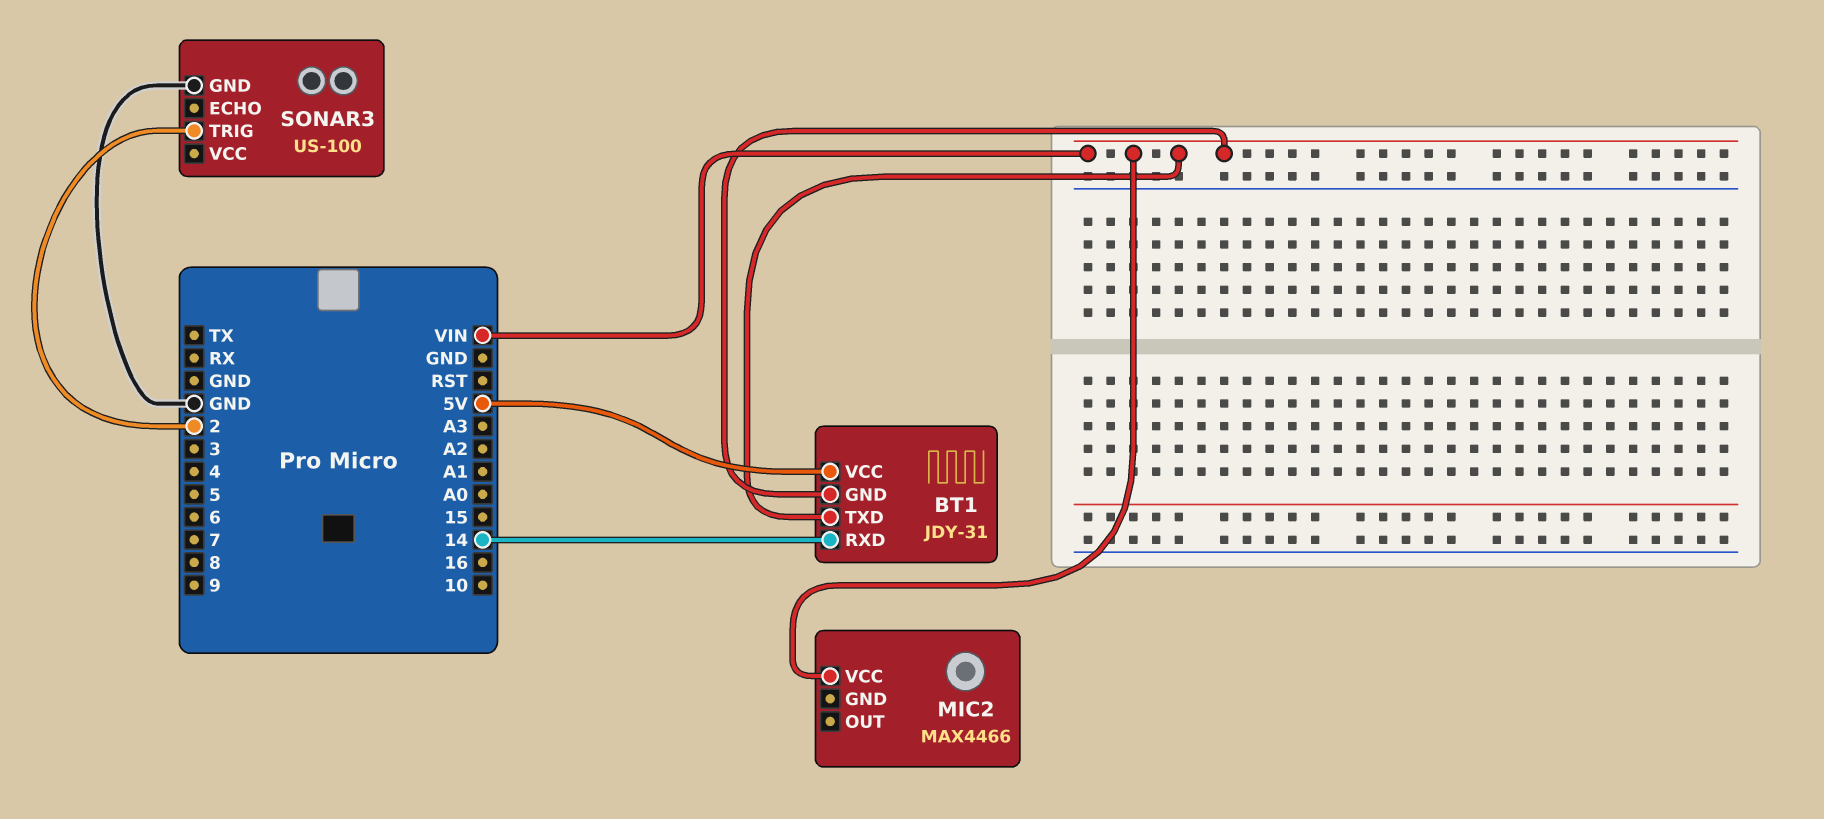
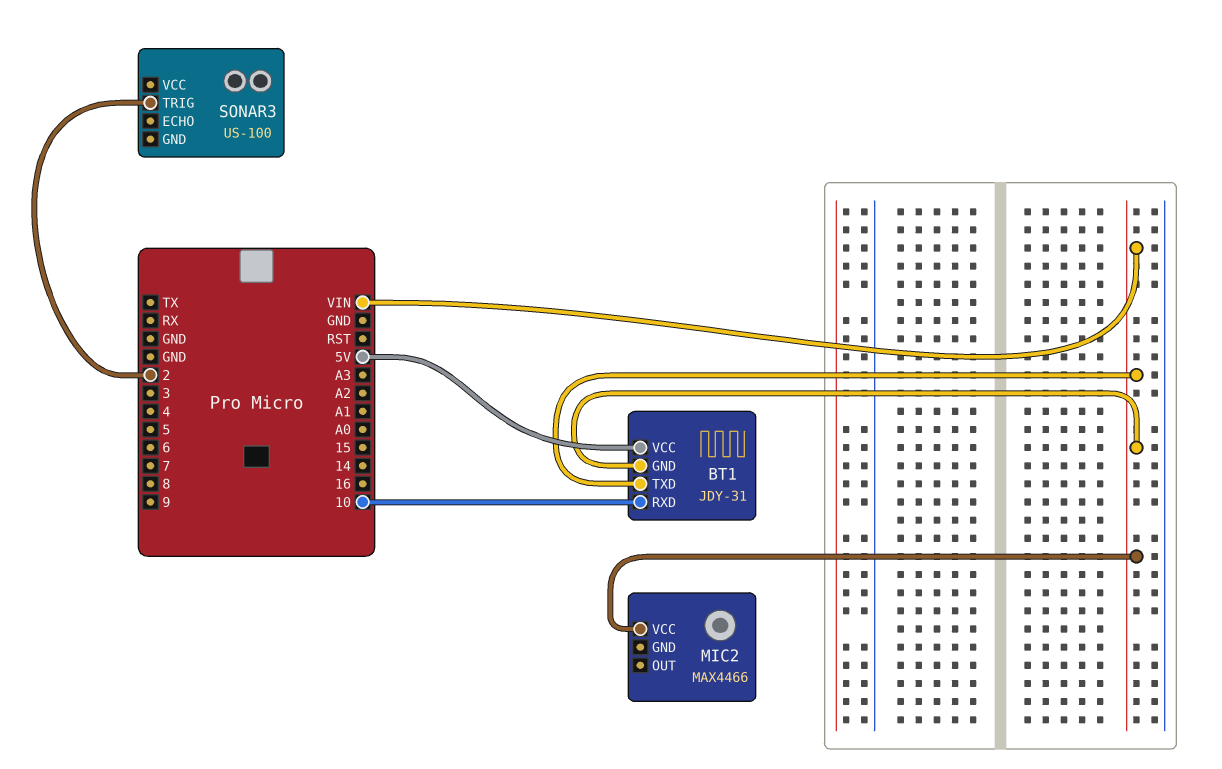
BT1 pin RXD: 14 -> 10
SONAR3 pin GND: GND -> none

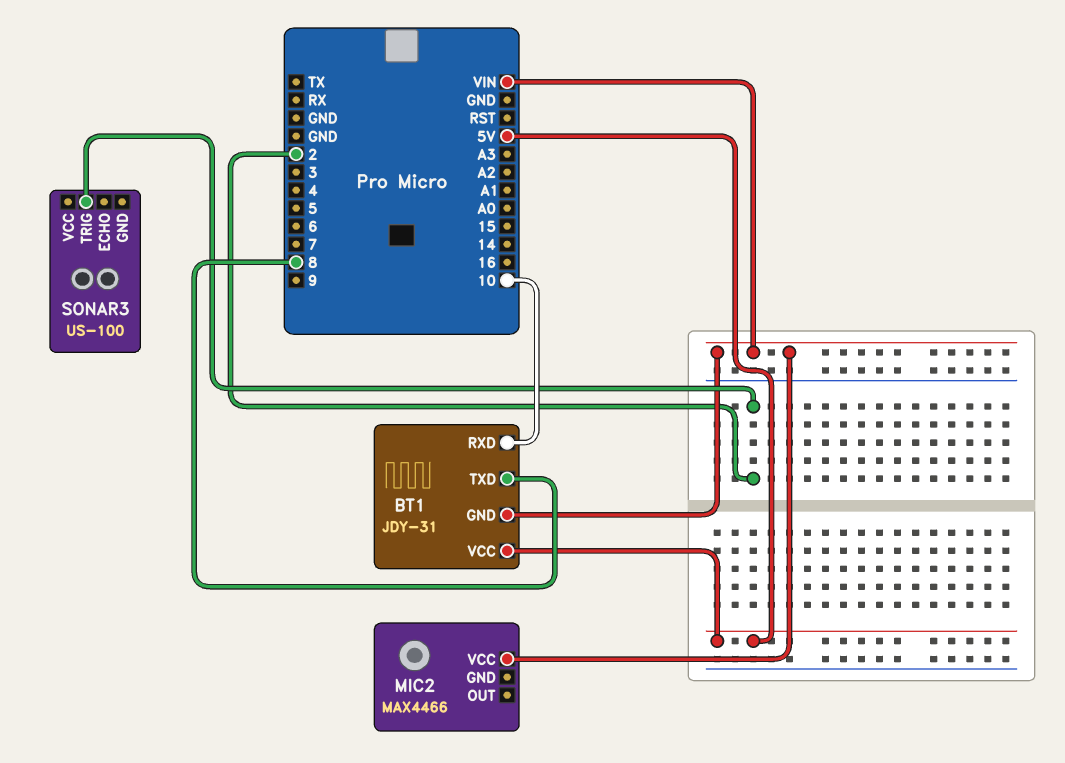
BT1 pin TXD: VIN -> 8

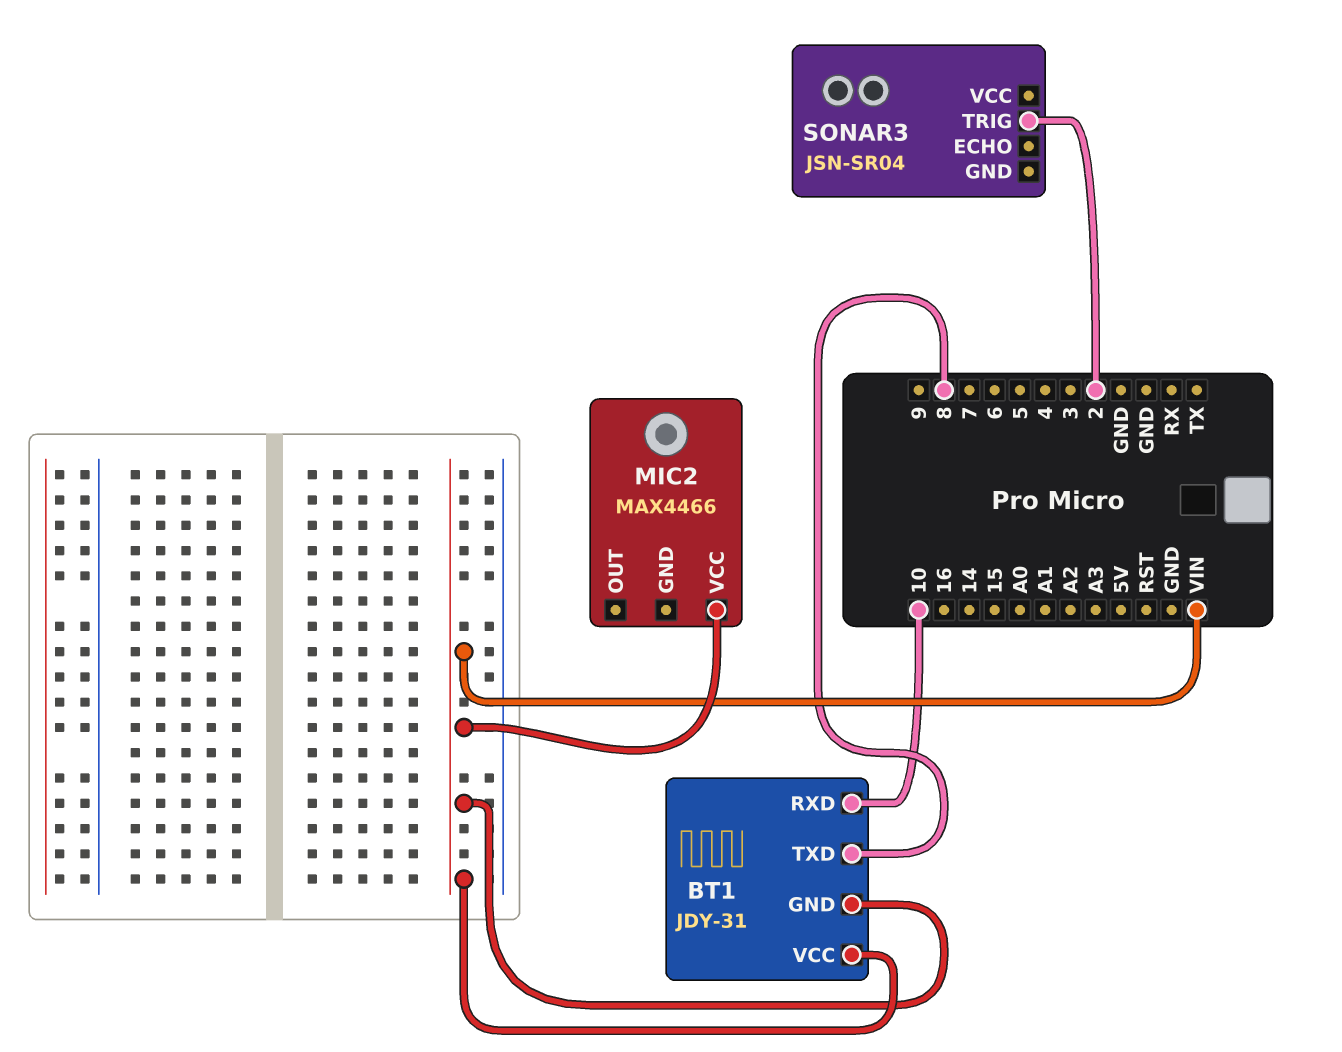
BT1 pin VCC: 5V -> VIN
SONAR3: US-100 -> JSN-SR04

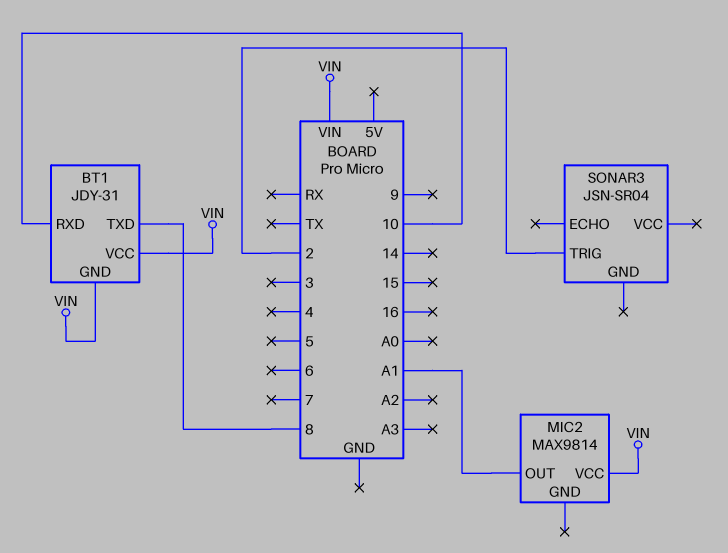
MIC2: MAX4466 -> MAX9814
MIC2 pin OUT: none -> A1

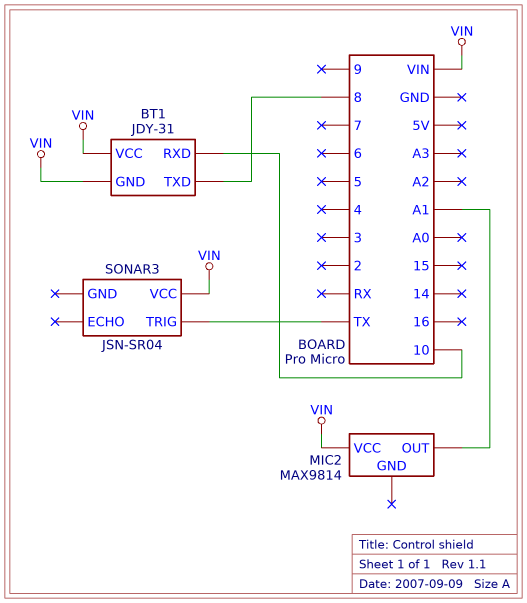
SONAR3 pin TRIG: 2 -> TX
SONAR3 pin VCC: none -> VIN

